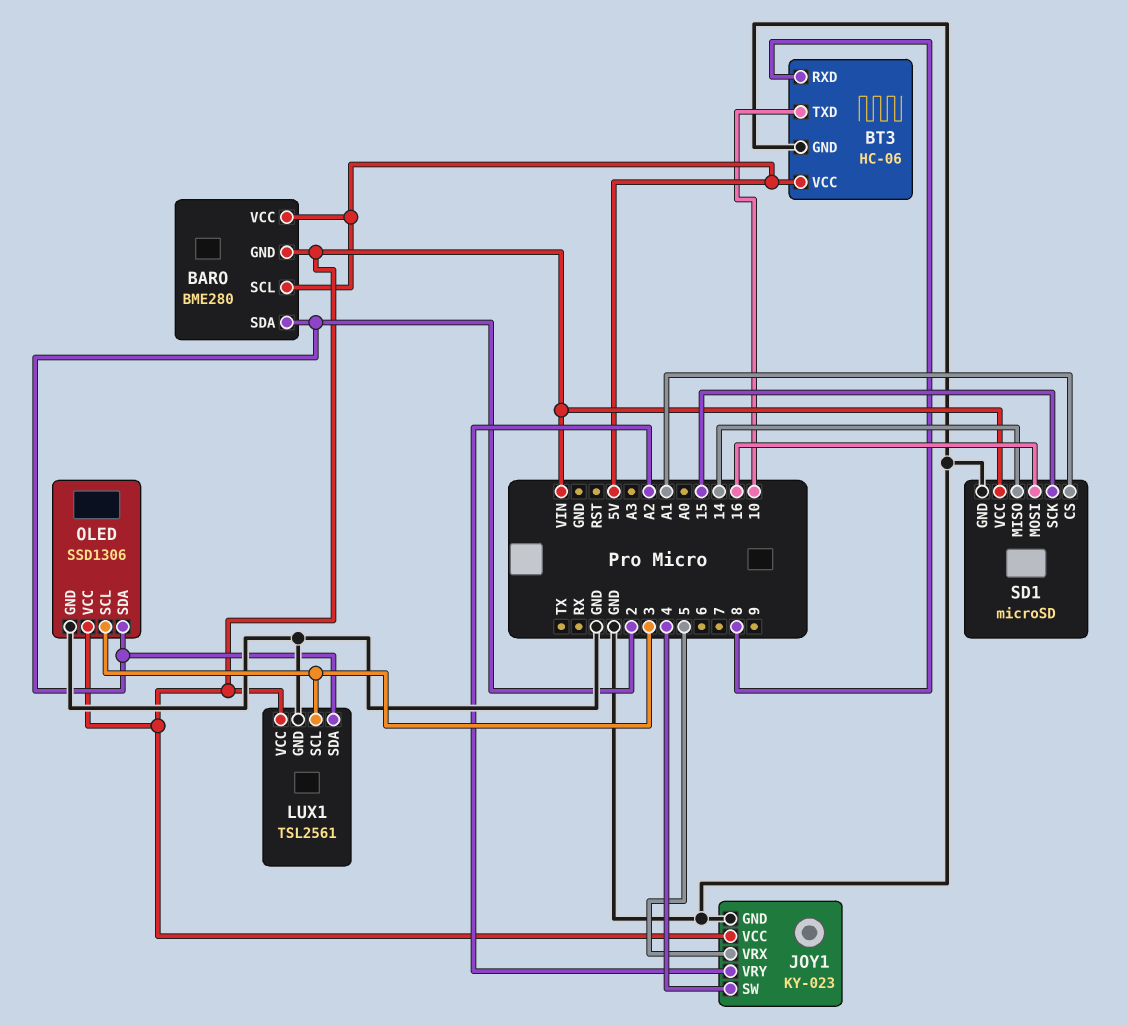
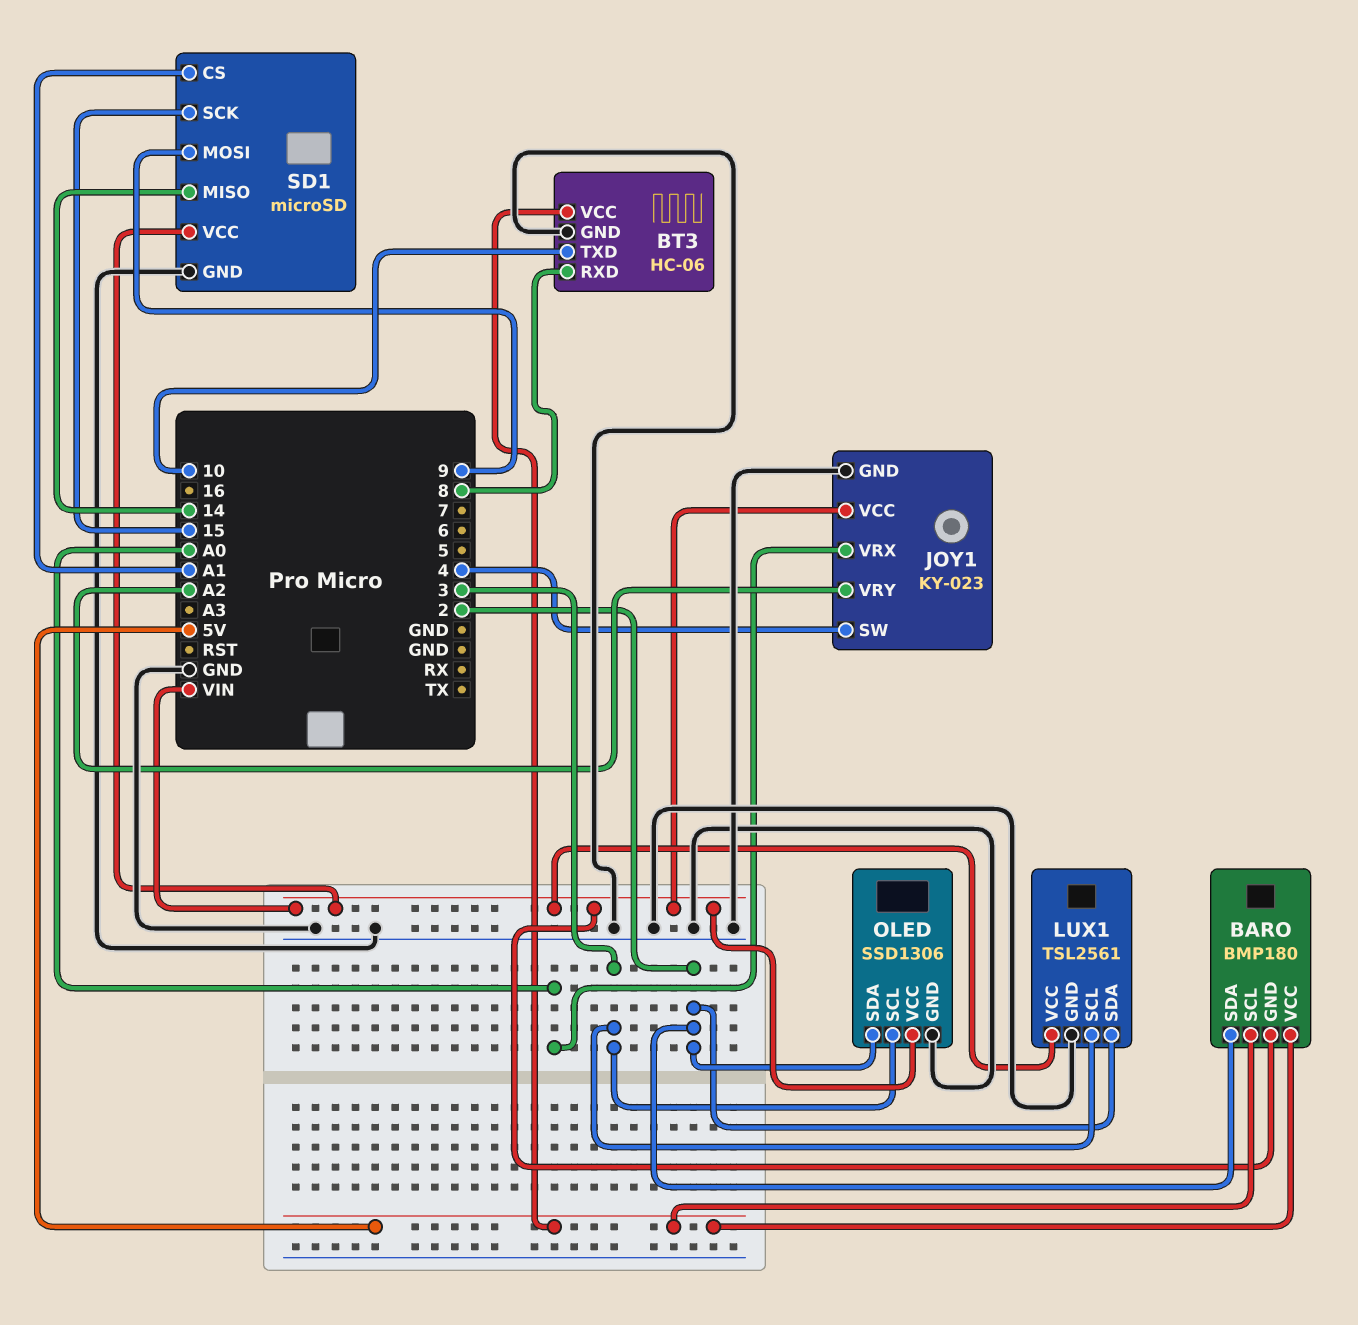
BARO: BME280 -> BMP180
JOY1 pin VRX: 5 -> A0
SD1 pin MOSI: 16 -> 9

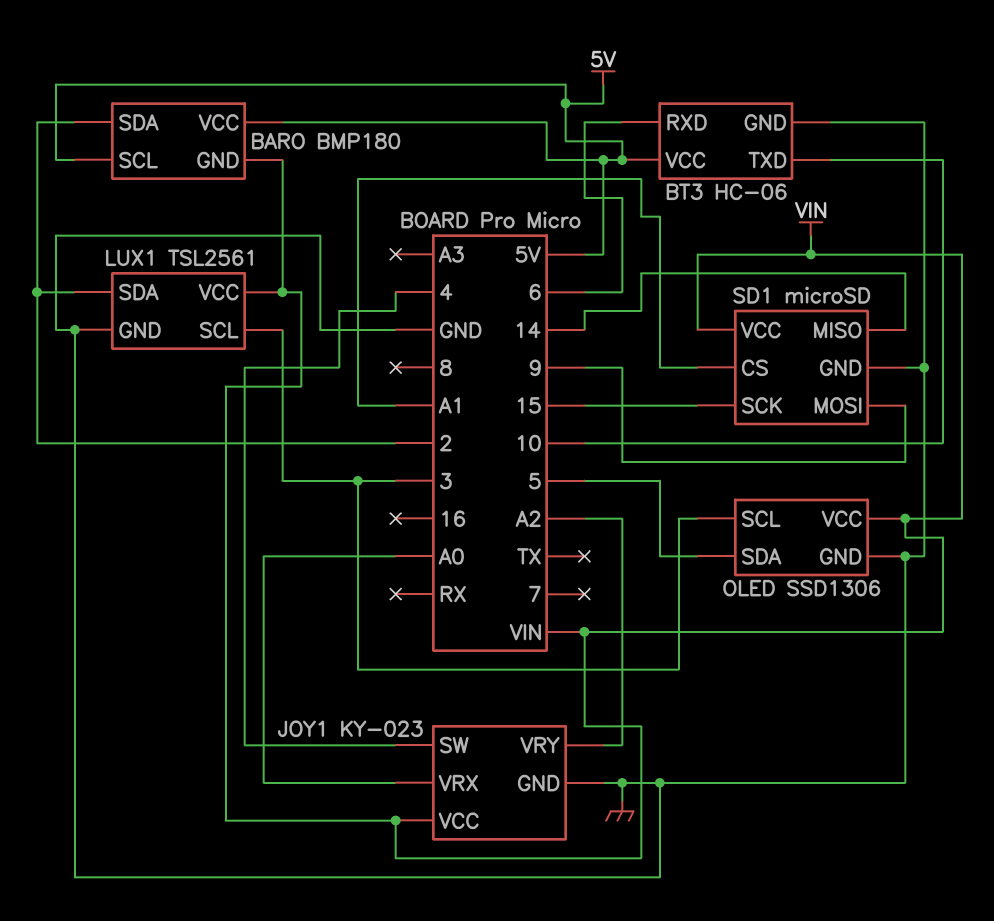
BT3 pin RXD: 8 -> 6
OLED pin SDA: 2 -> 5

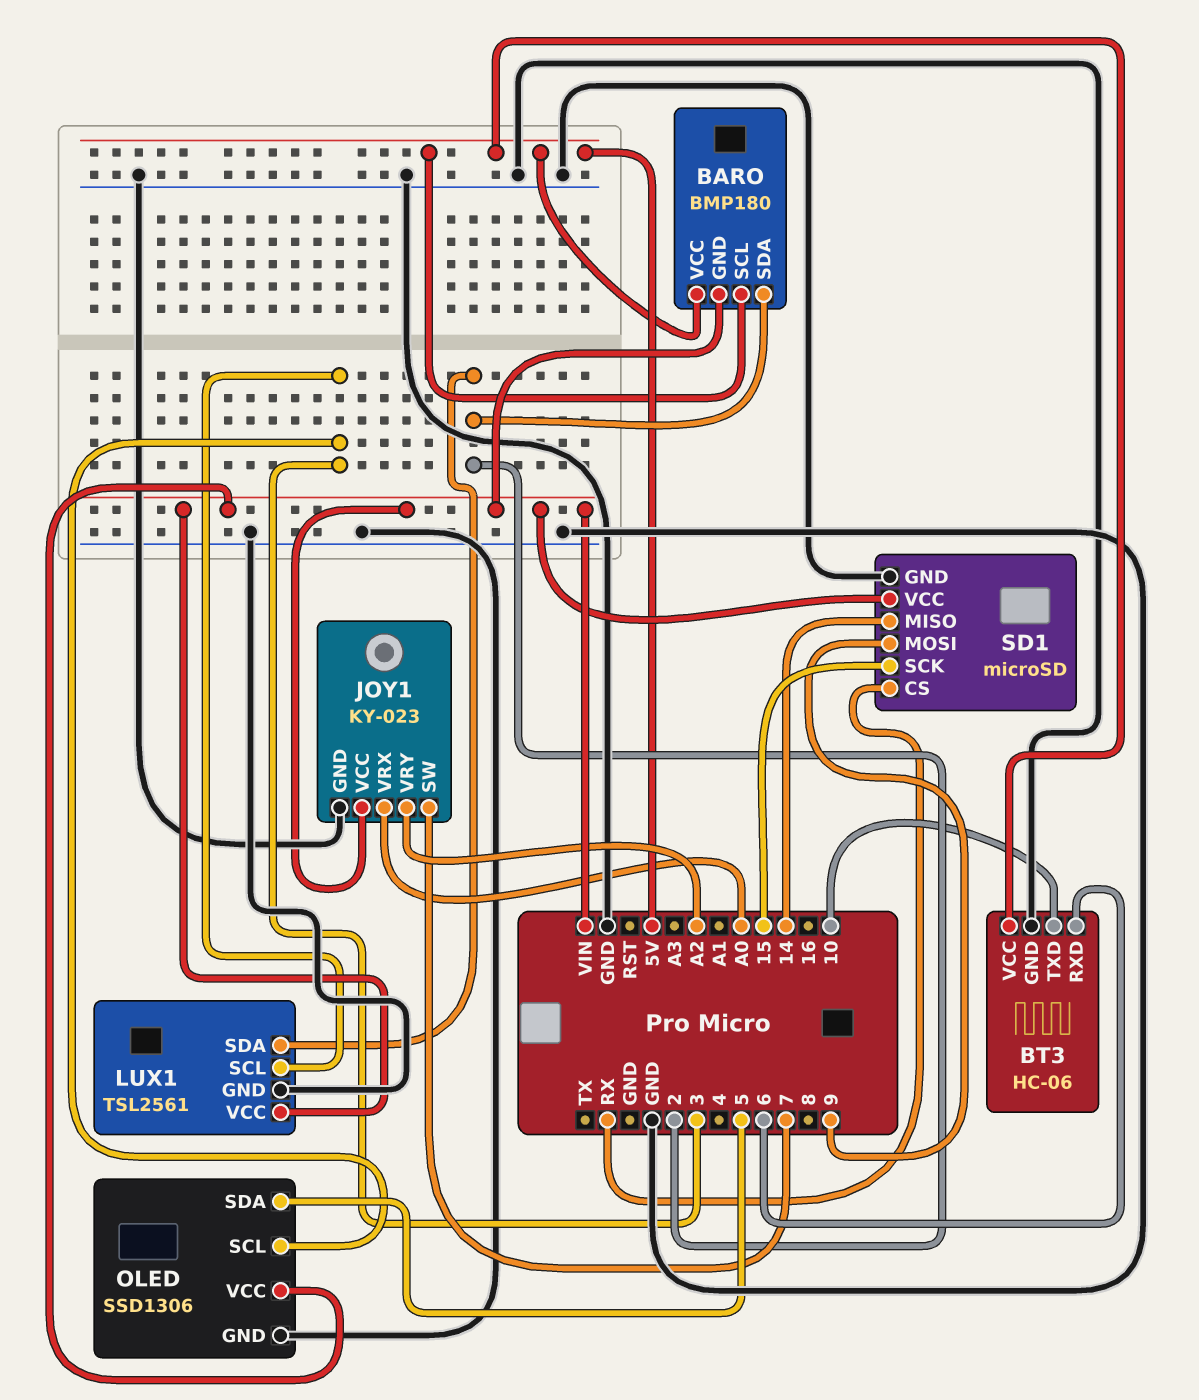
JOY1 pin SW: 4 -> 7
SD1 pin CS: A1 -> RX

